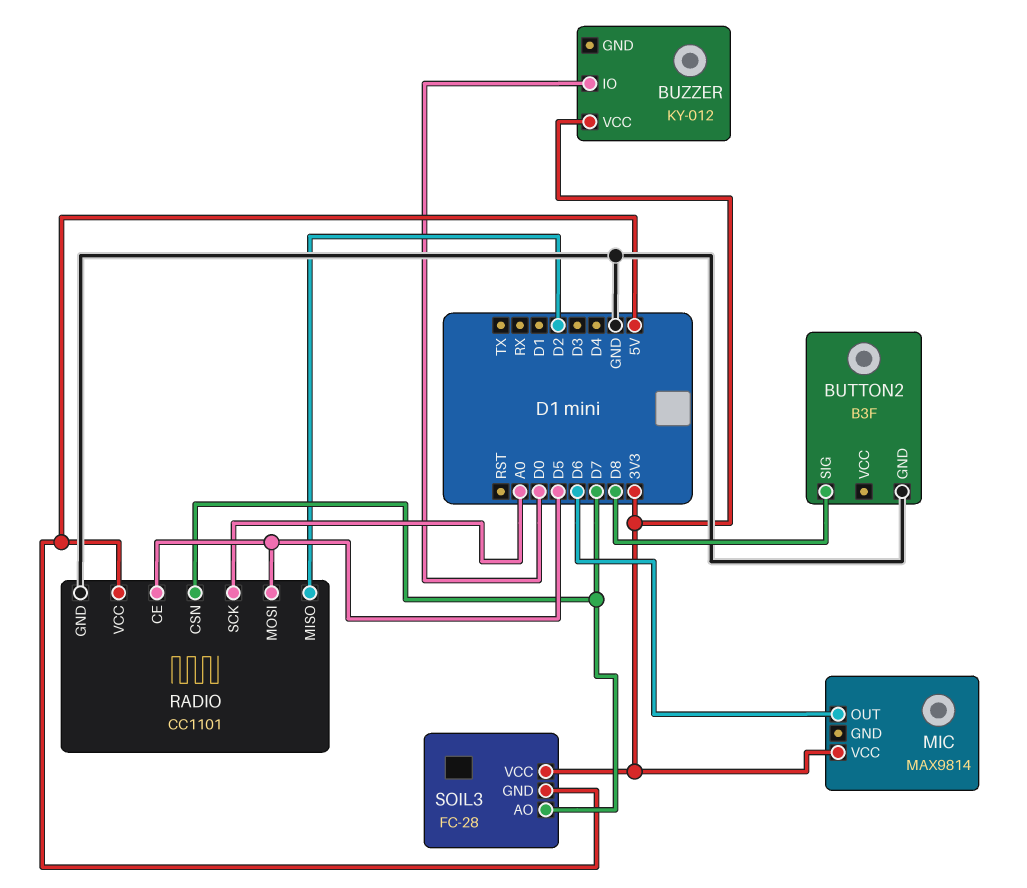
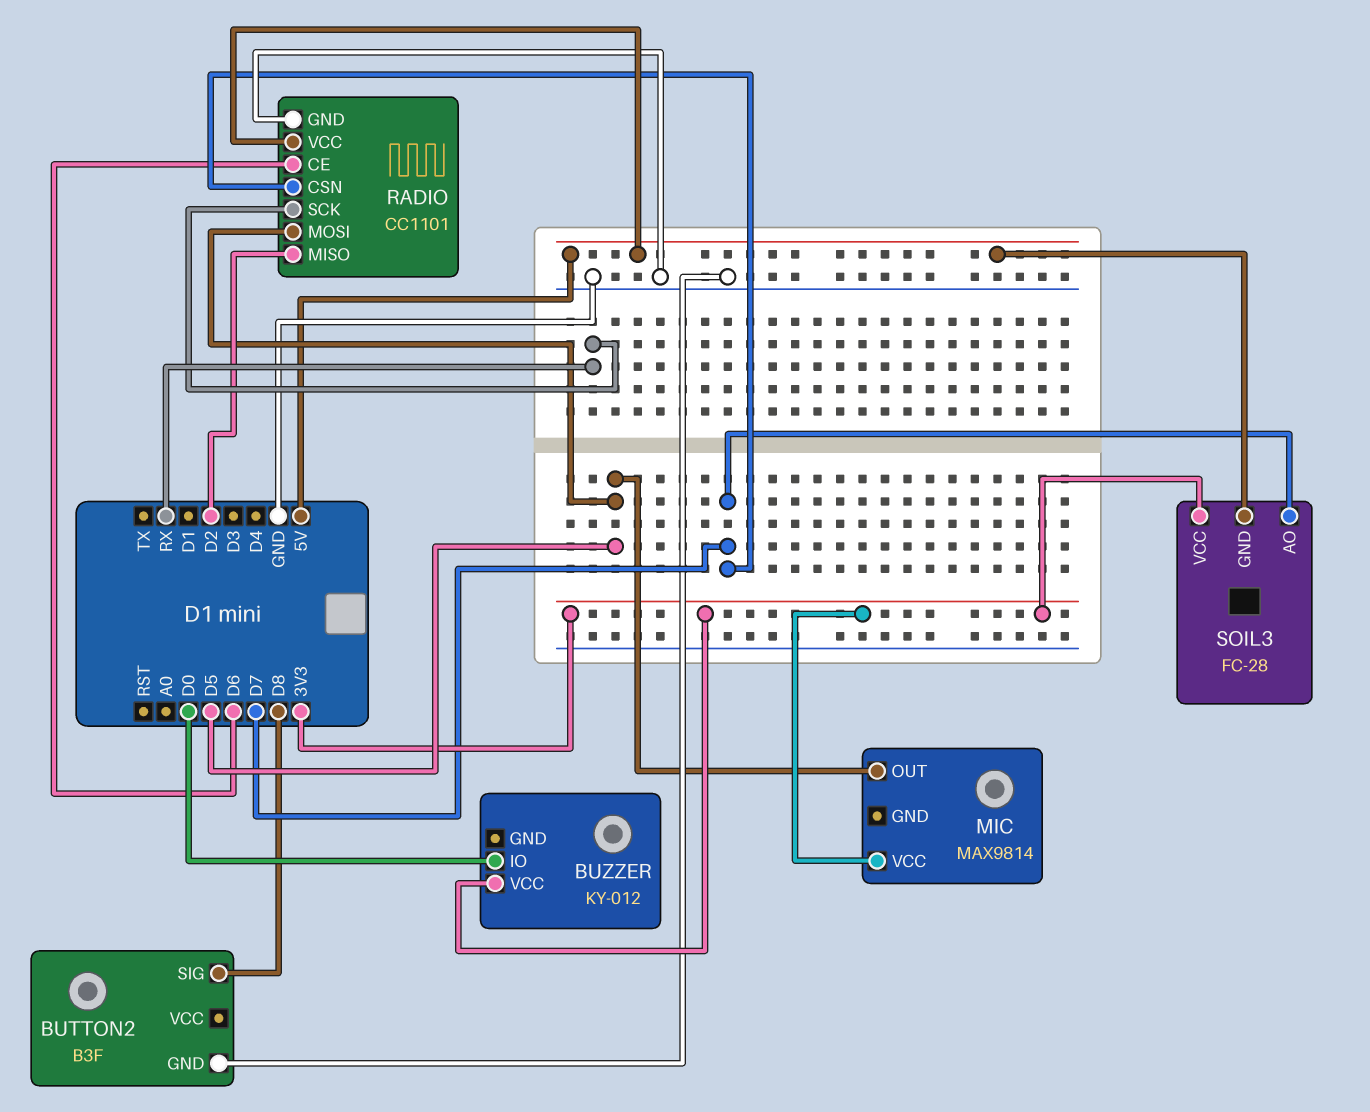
MIC pin OUT: D6 -> D5
RADIO pin CE: D5 -> D6
RADIO pin SCK: A0 -> RX

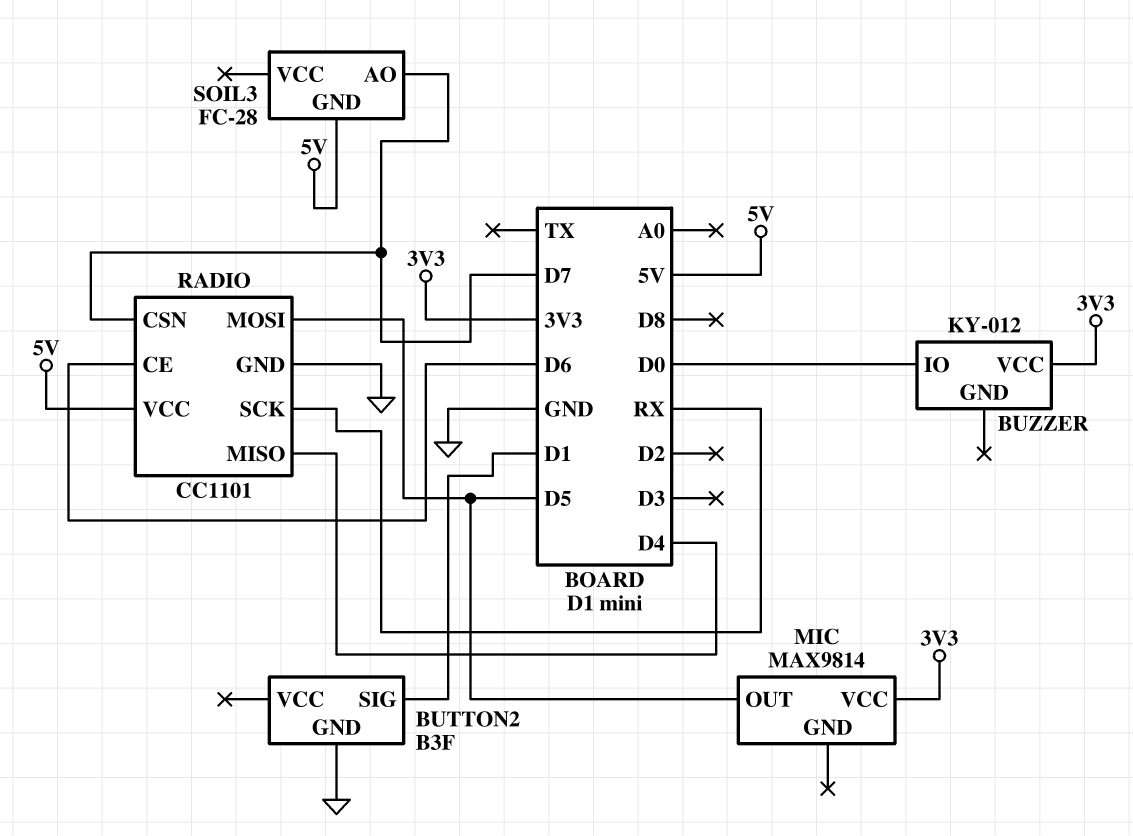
BUTTON2 pin SIG: D8 -> D1
RADIO pin MISO: D2 -> D4
SOIL3 pin VCC: 3V3 -> none

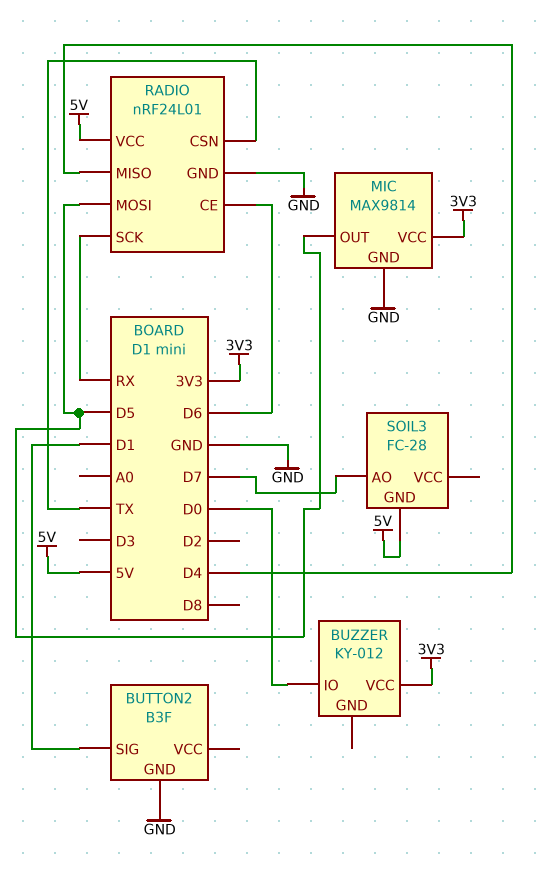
MIC pin GND: none -> GND
RADIO: CC1101 -> nRF24L01
RADIO pin CSN: D7 -> TX

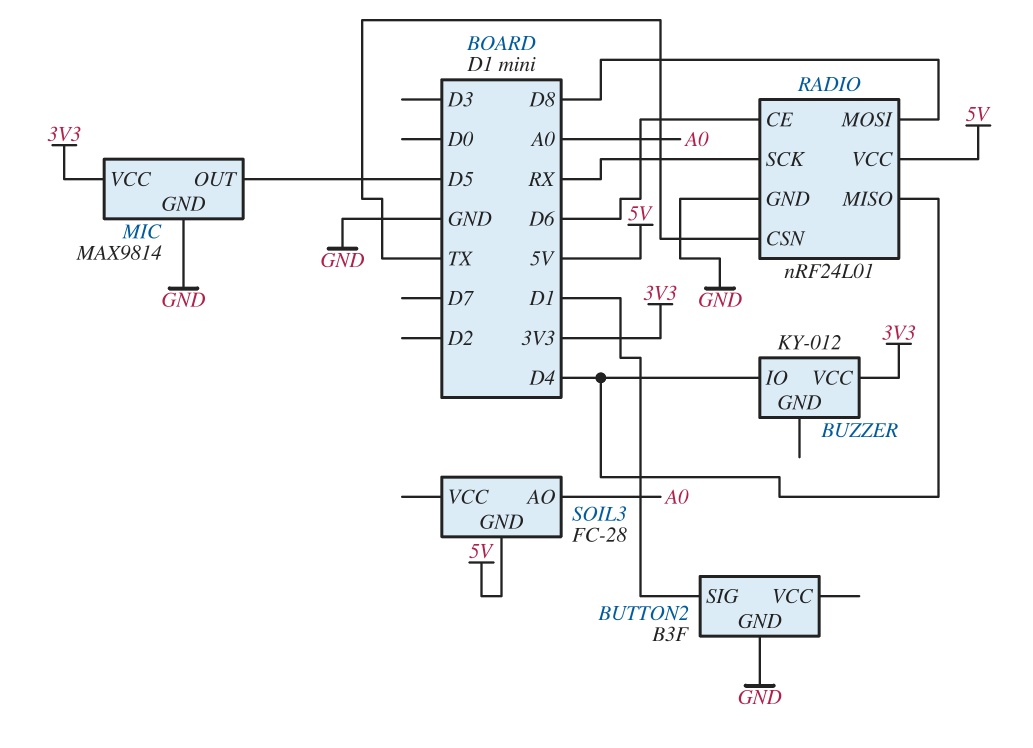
BUZZER pin IO: D0 -> D4
RADIO pin MOSI: D5 -> D8
SOIL3 pin AO: D7 -> A0

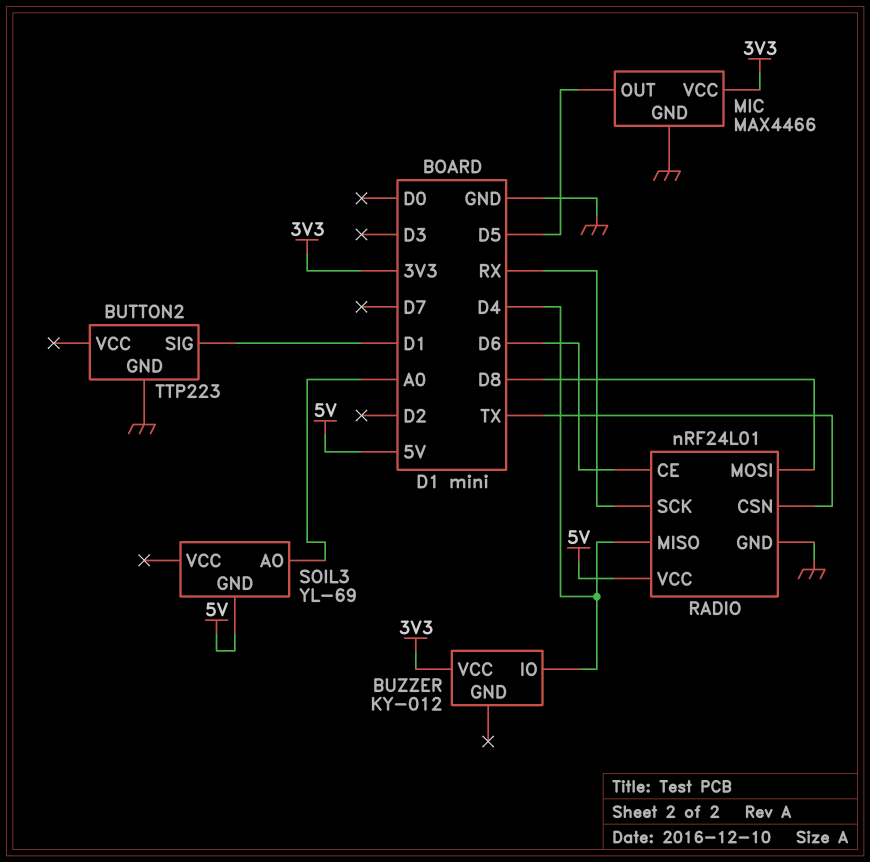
BUTTON2: B3F -> TTP223
MIC: MAX9814 -> MAX4466
SOIL3: FC-28 -> YL-69

